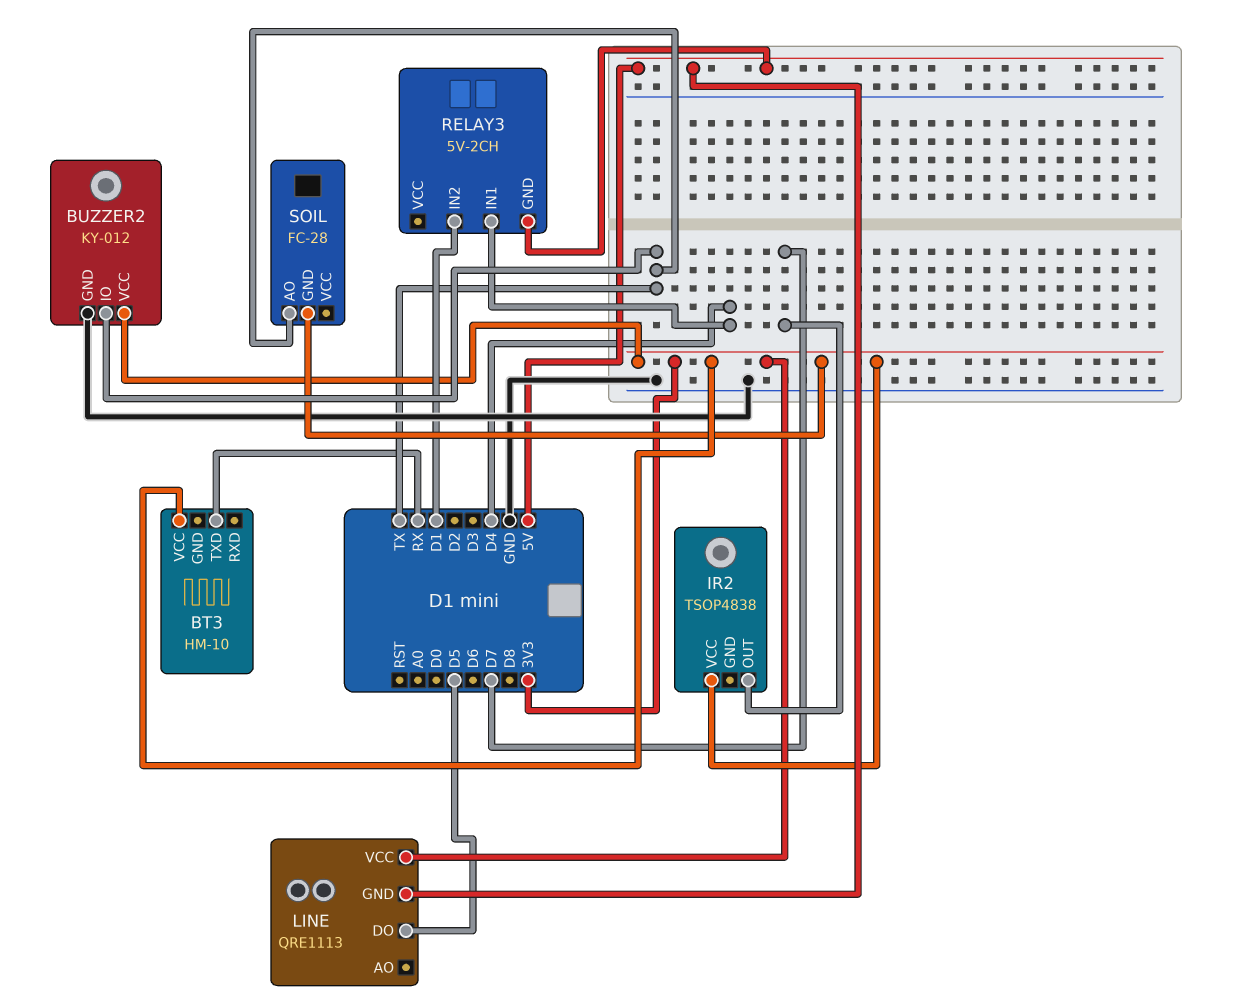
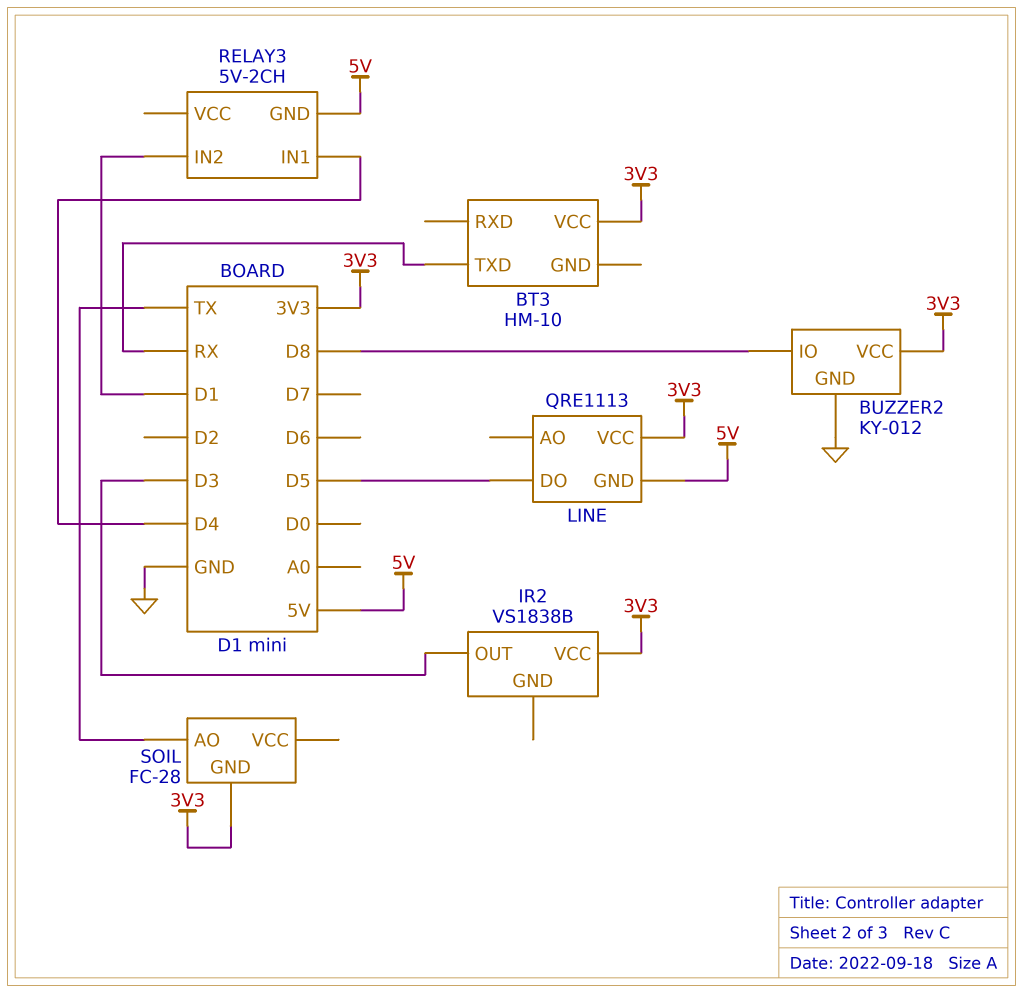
BUZZER2 pin IO: TX -> D8
IR2: TSOP4838 -> VS1838B
IR2 pin OUT: D7 -> D3

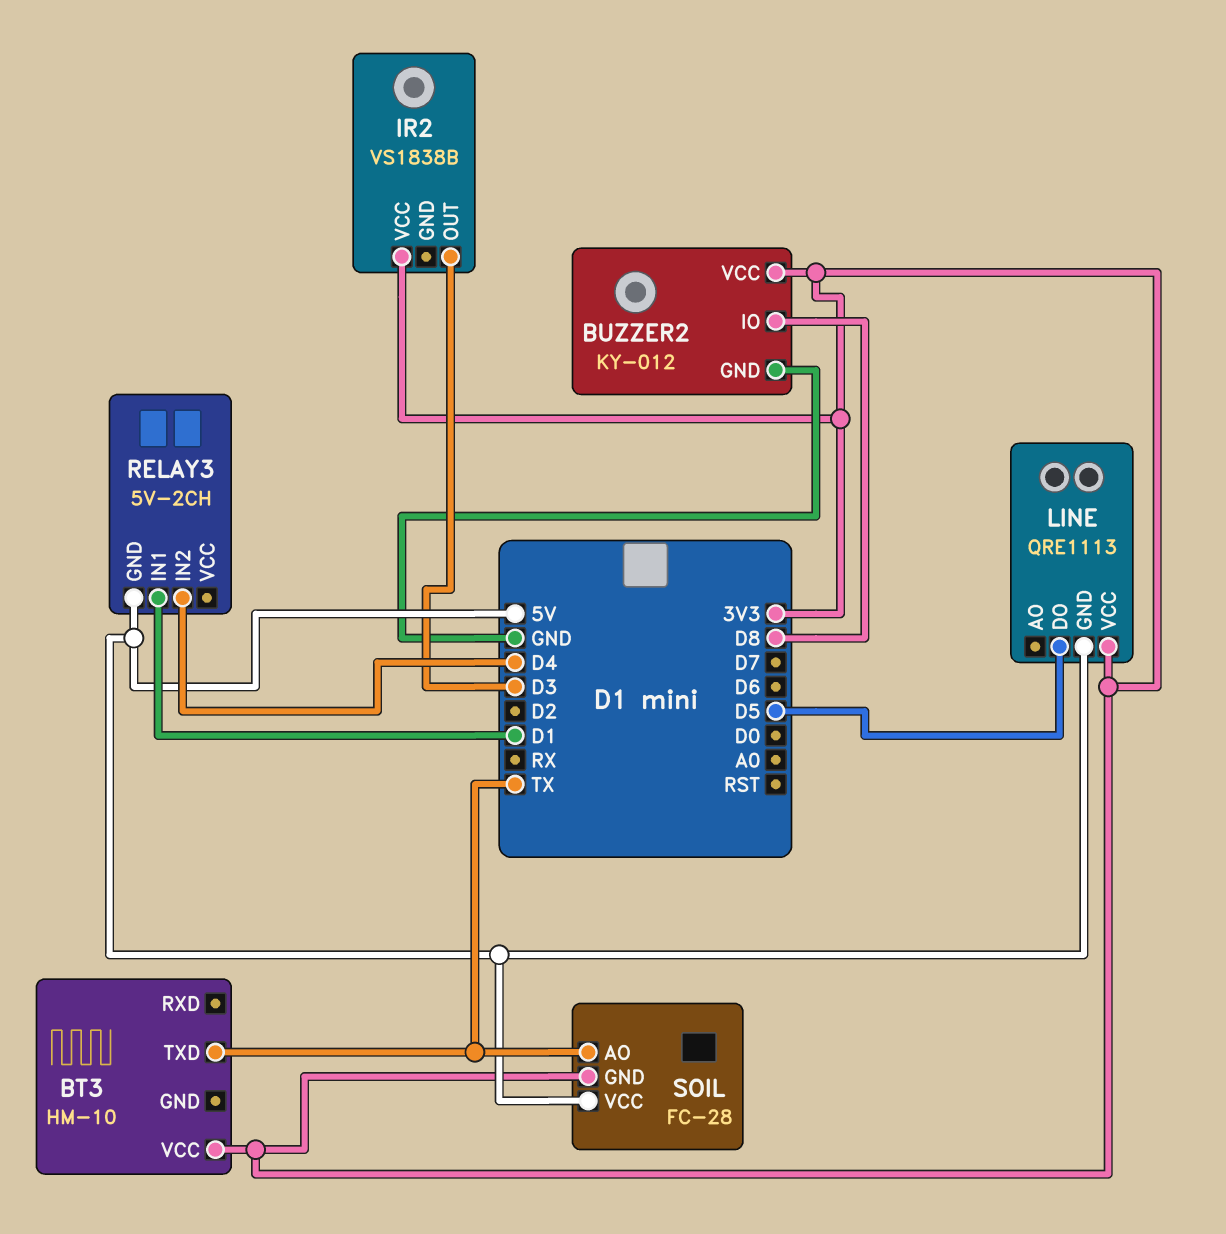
BT3 pin TXD: RX -> TX
RELAY3 pin IN1: D4 -> D1
RELAY3 pin IN2: D1 -> D4
SOIL pin VCC: none -> 5V

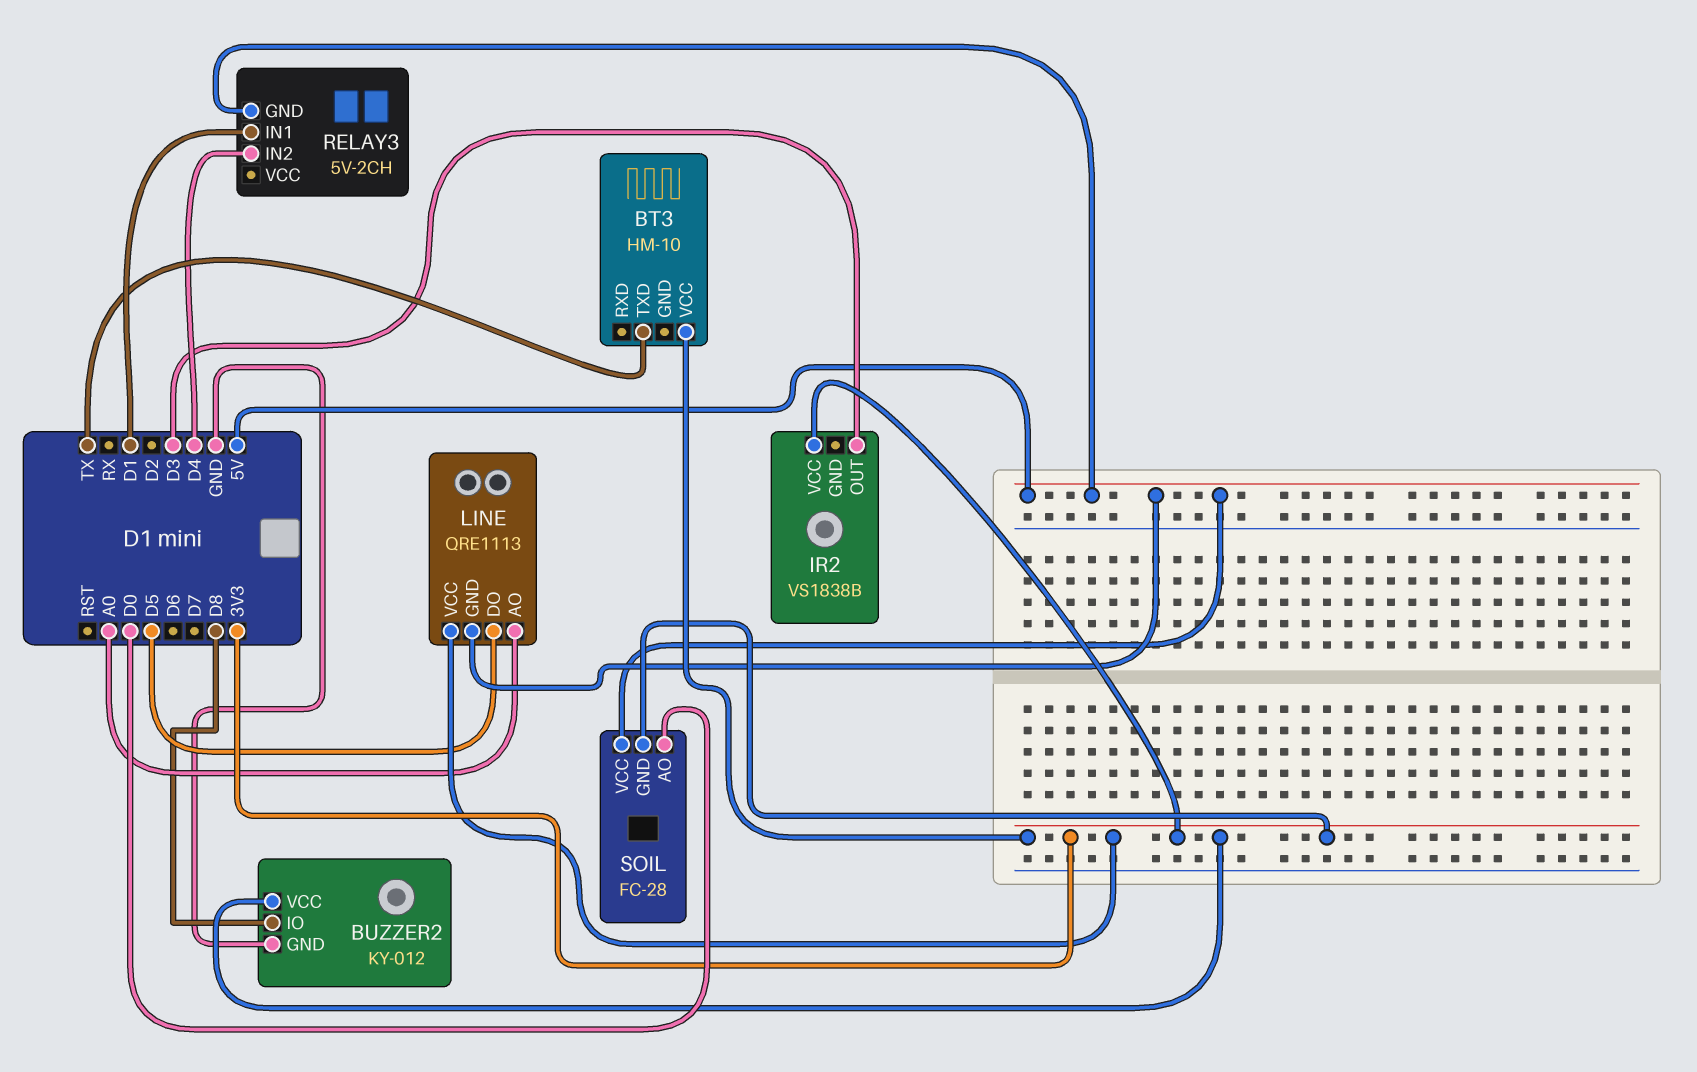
LINE pin AO: none -> A0
SOIL pin AO: TX -> D0

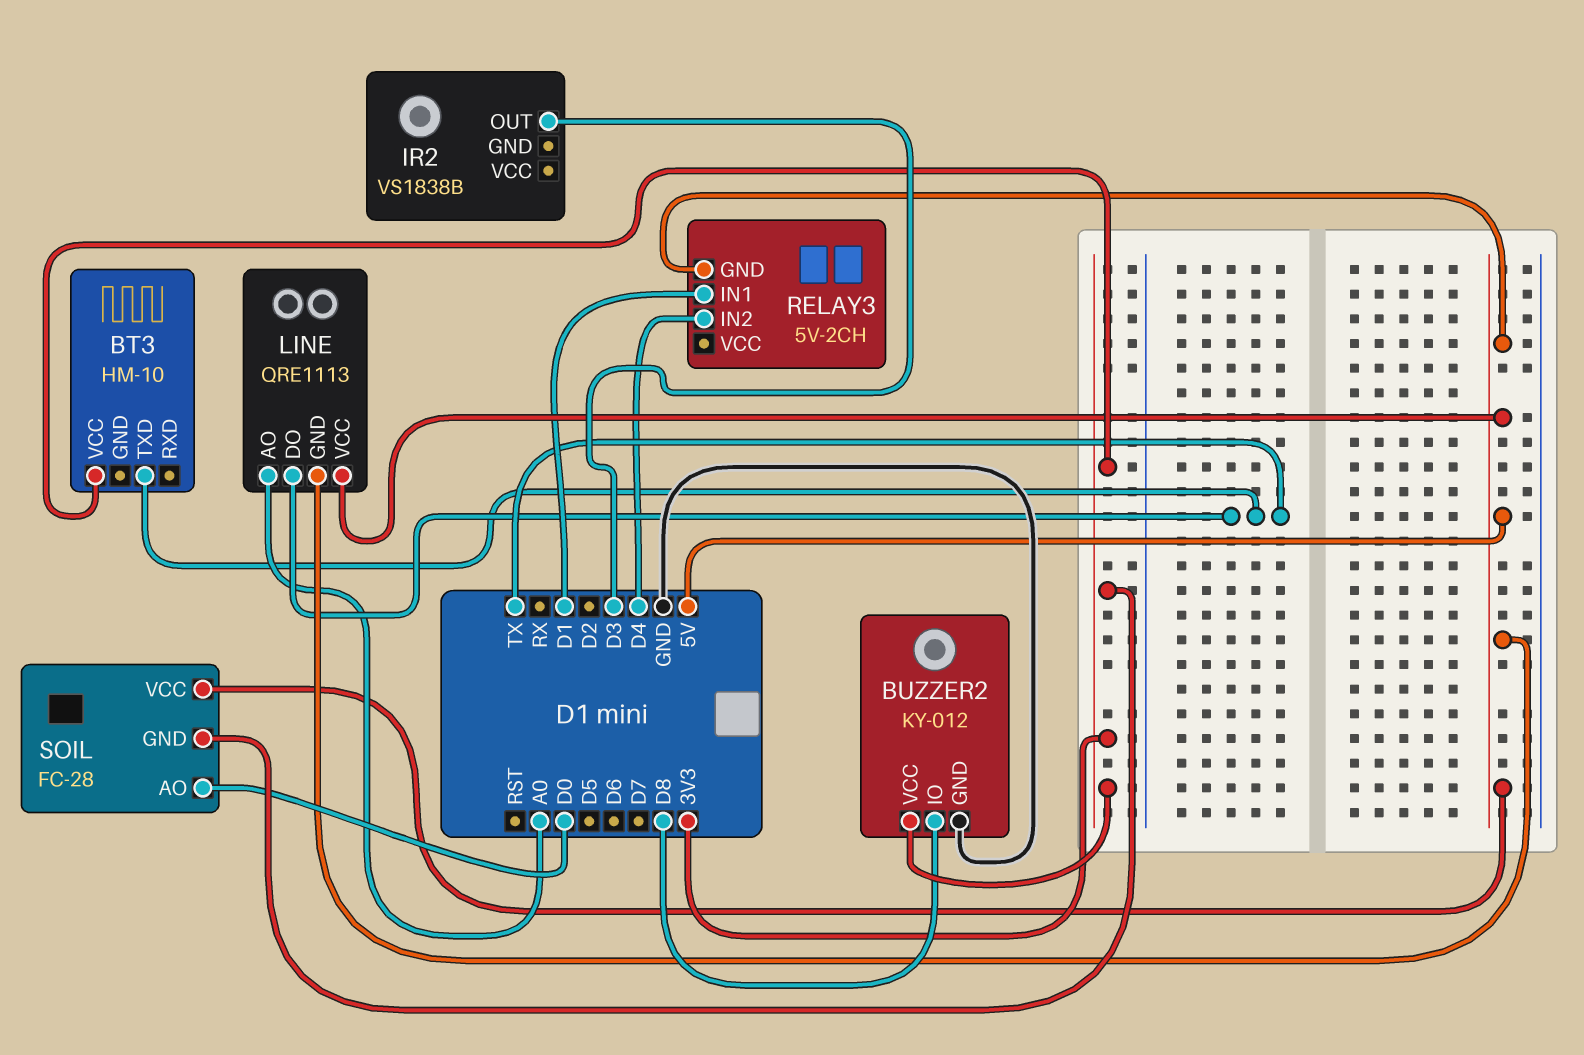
IR2 pin VCC: 3V3 -> none
LINE pin DO: D5 -> TX
LINE pin VCC: 3V3 -> 5V

